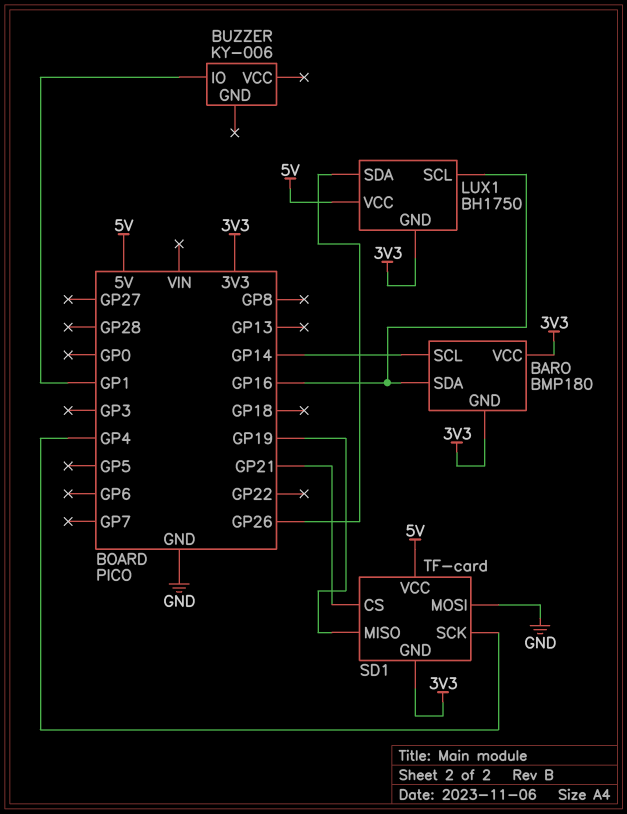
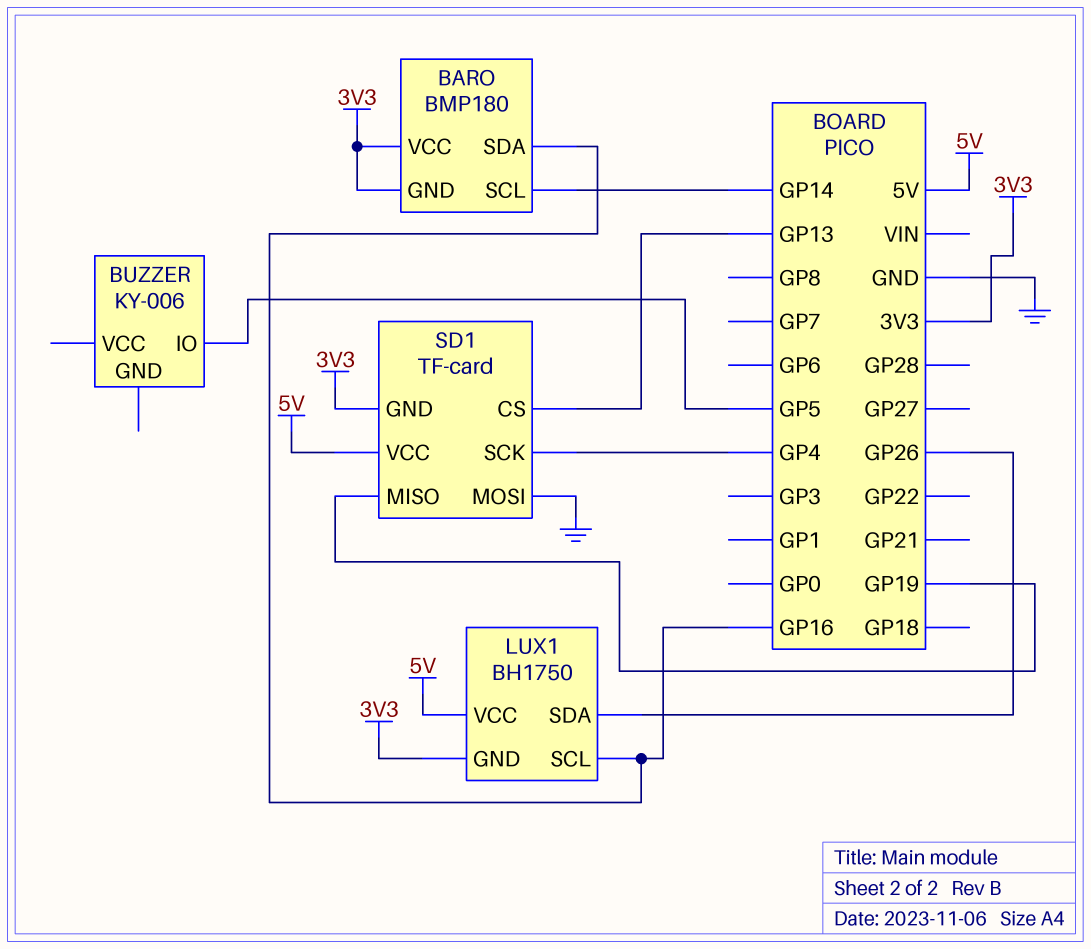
BUZZER pin IO: GP1 -> GP5
SD1 pin CS: GP21 -> GP13

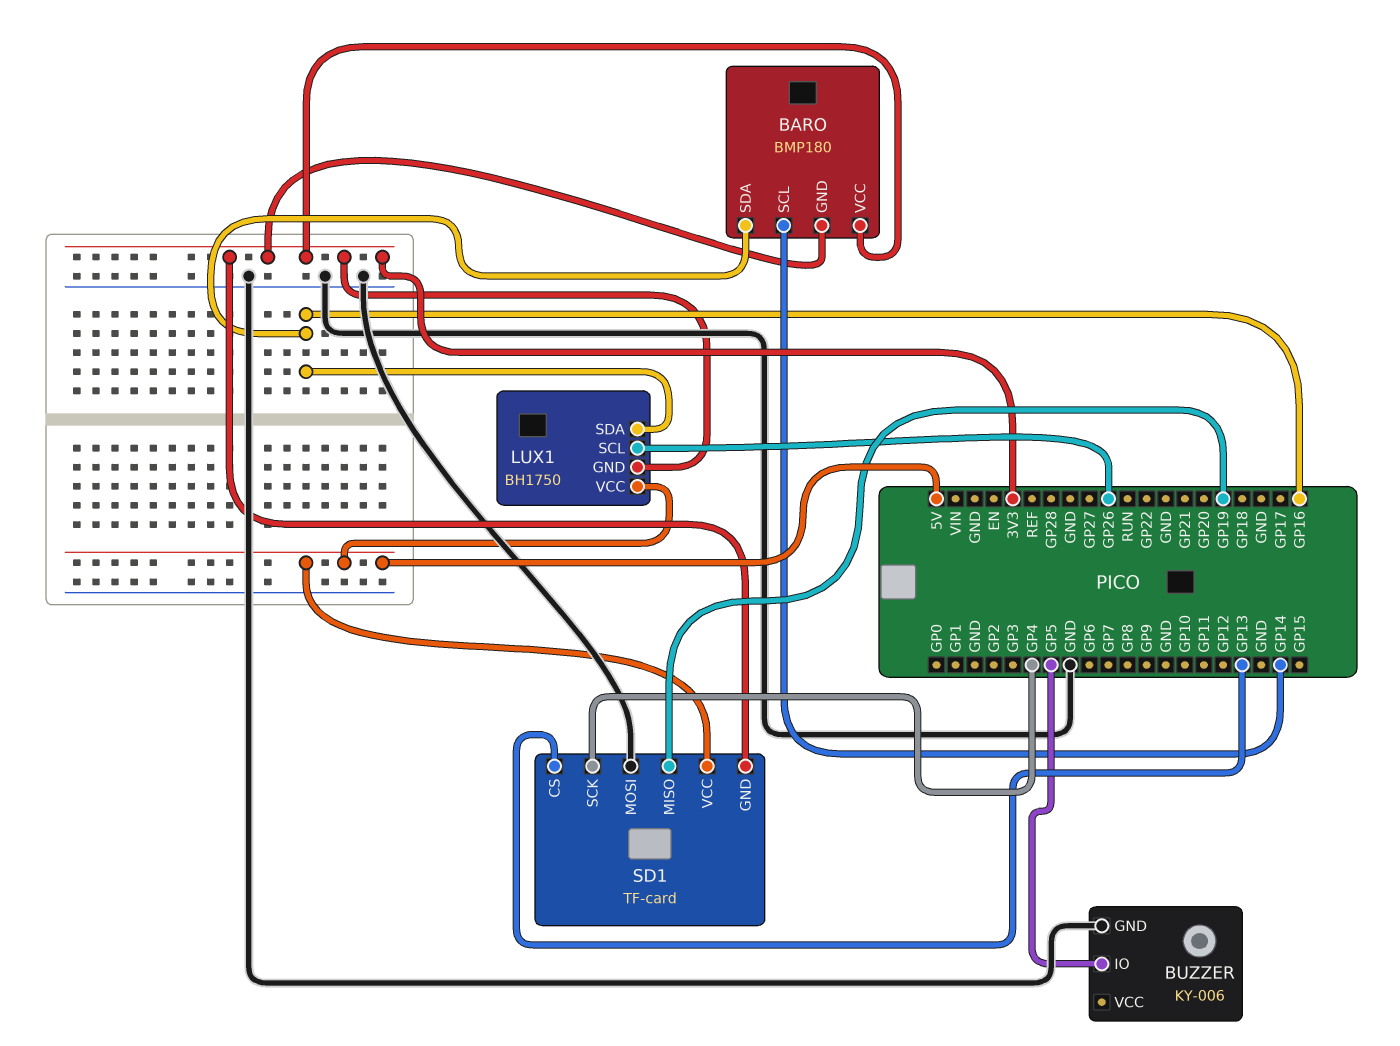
BUZZER pin GND: none -> GND
LUX1 pin SCL: GP16 -> GP26
LUX1 pin SDA: GP26 -> GP16

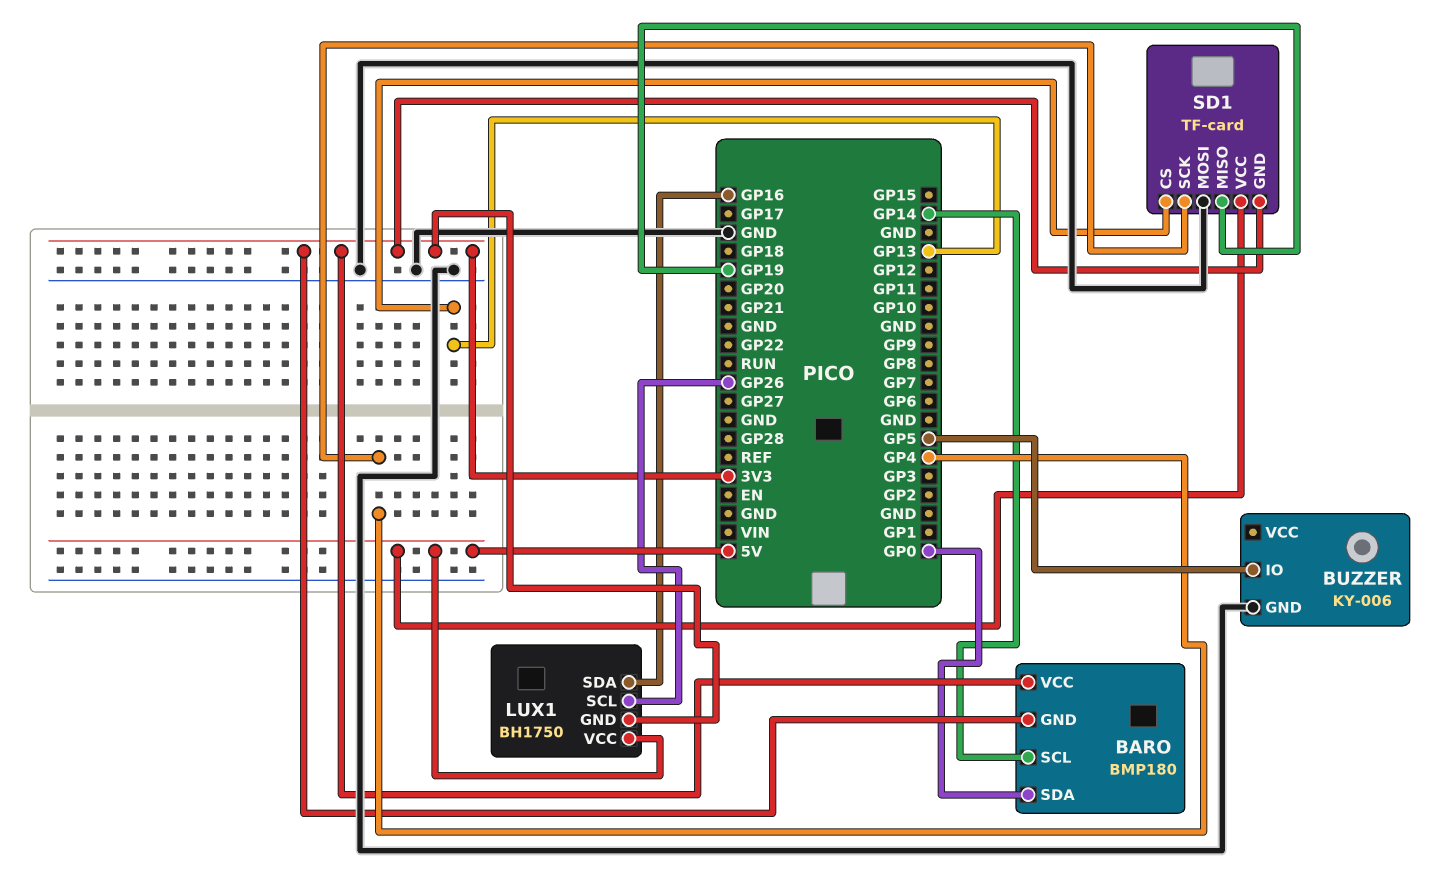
BARO pin SDA: GP16 -> GP0

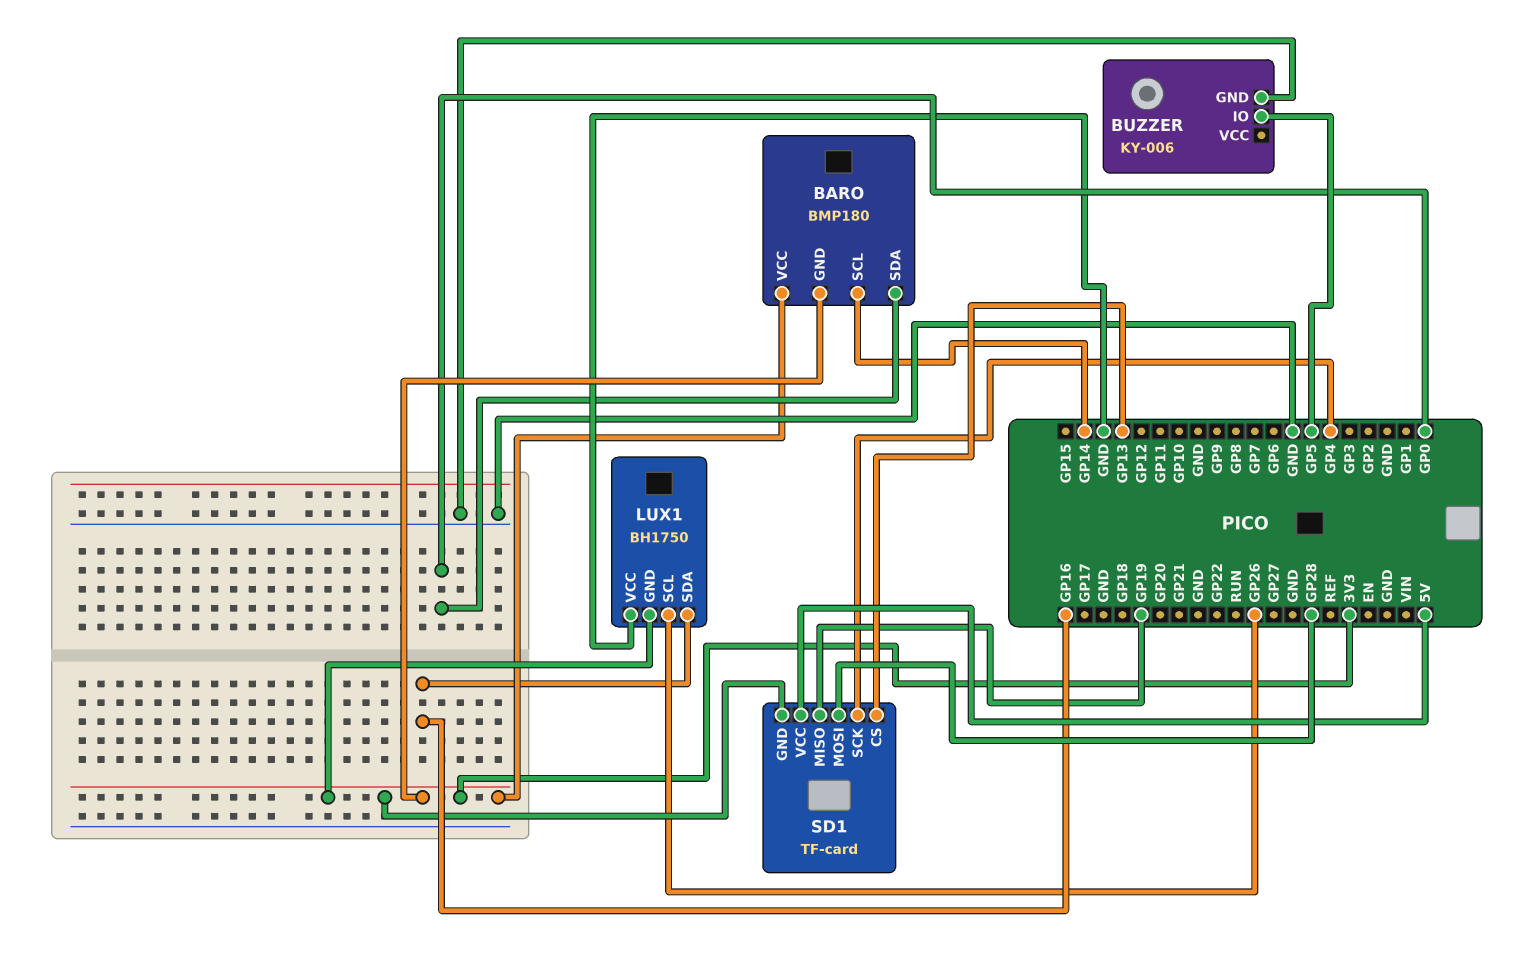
LUX1 pin VCC: 5V -> GND
SD1 pin MOSI: GND -> GP28

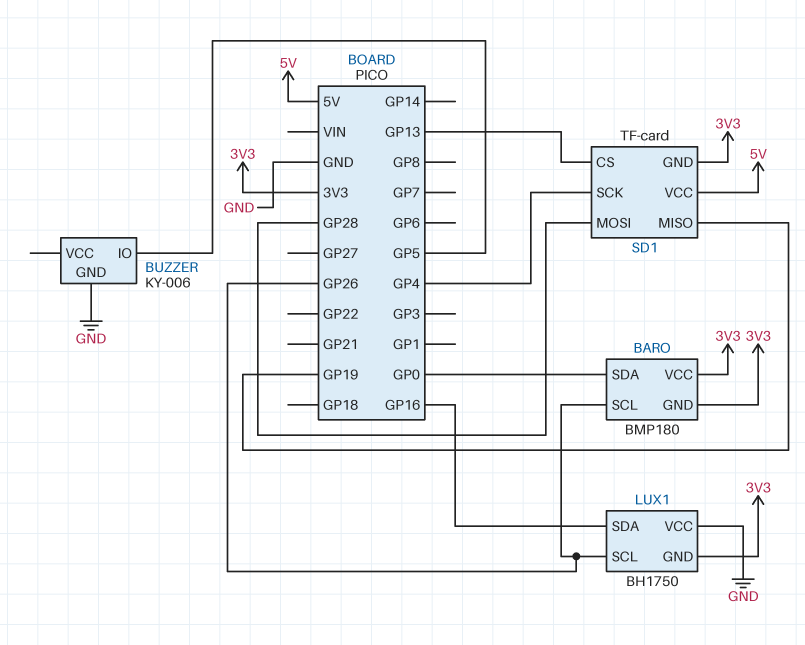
BARO pin SCL: GP14 -> GP26

